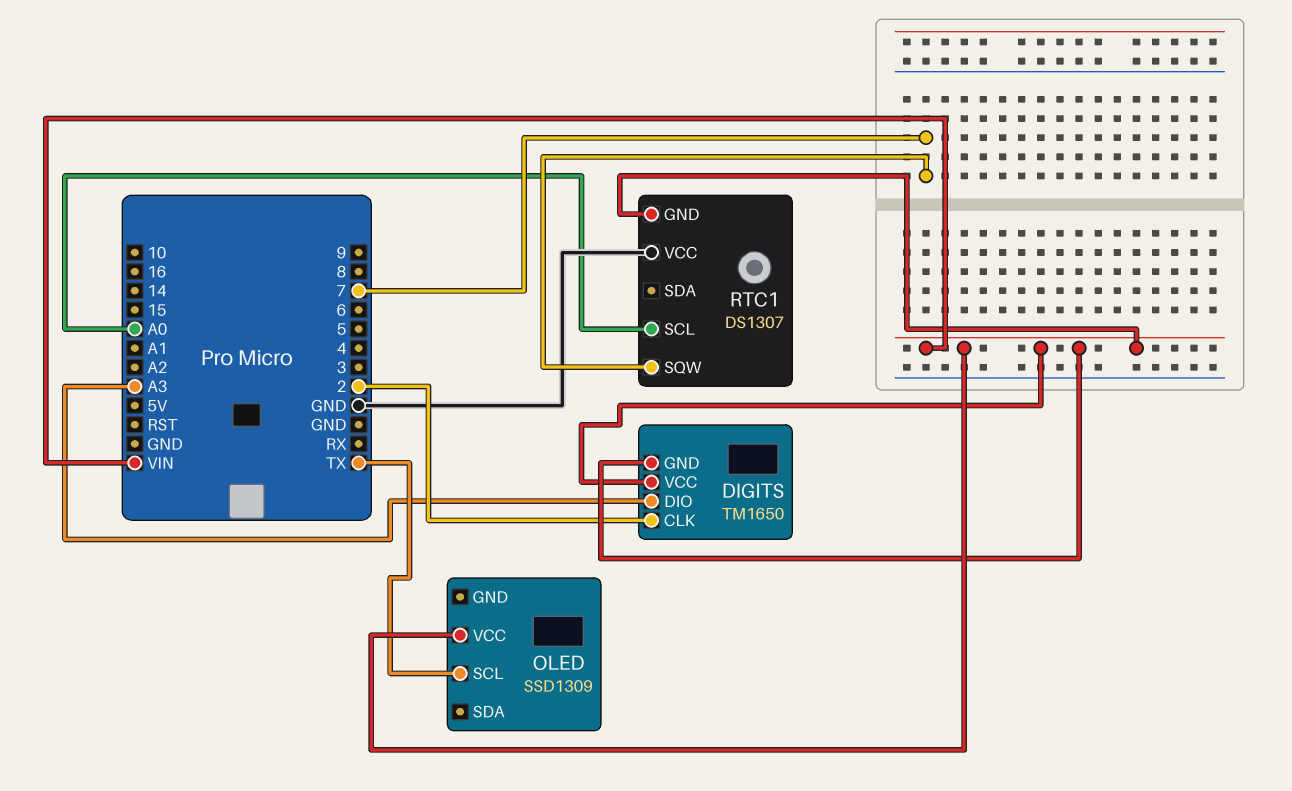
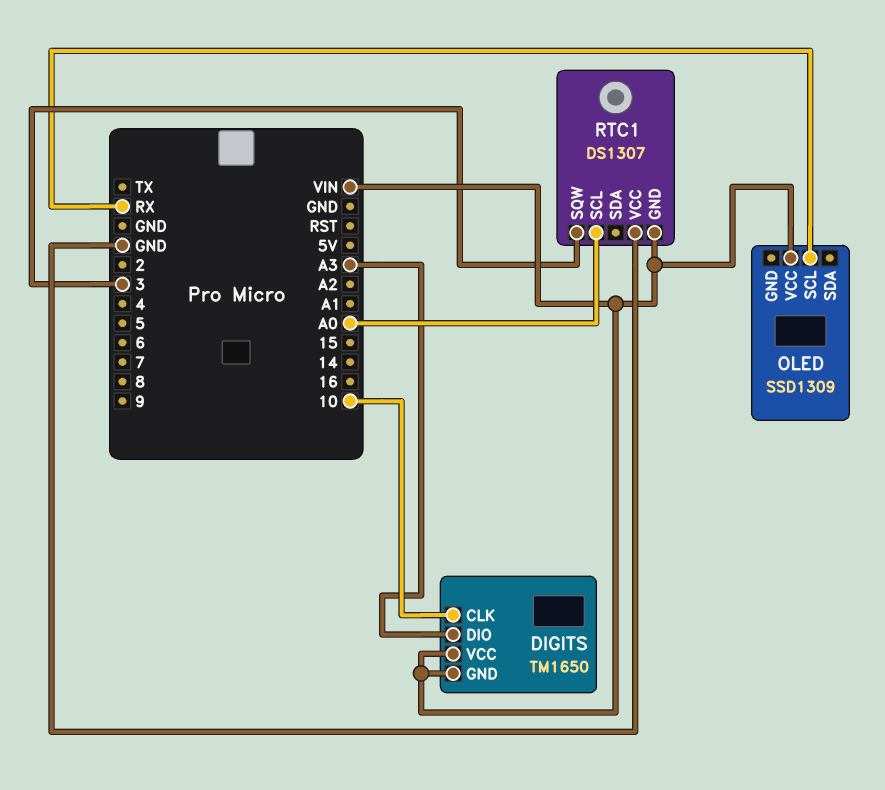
DIGITS pin CLK: 2 -> 10
OLED pin SCL: TX -> RX
RTC1 pin SQW: 7 -> 3

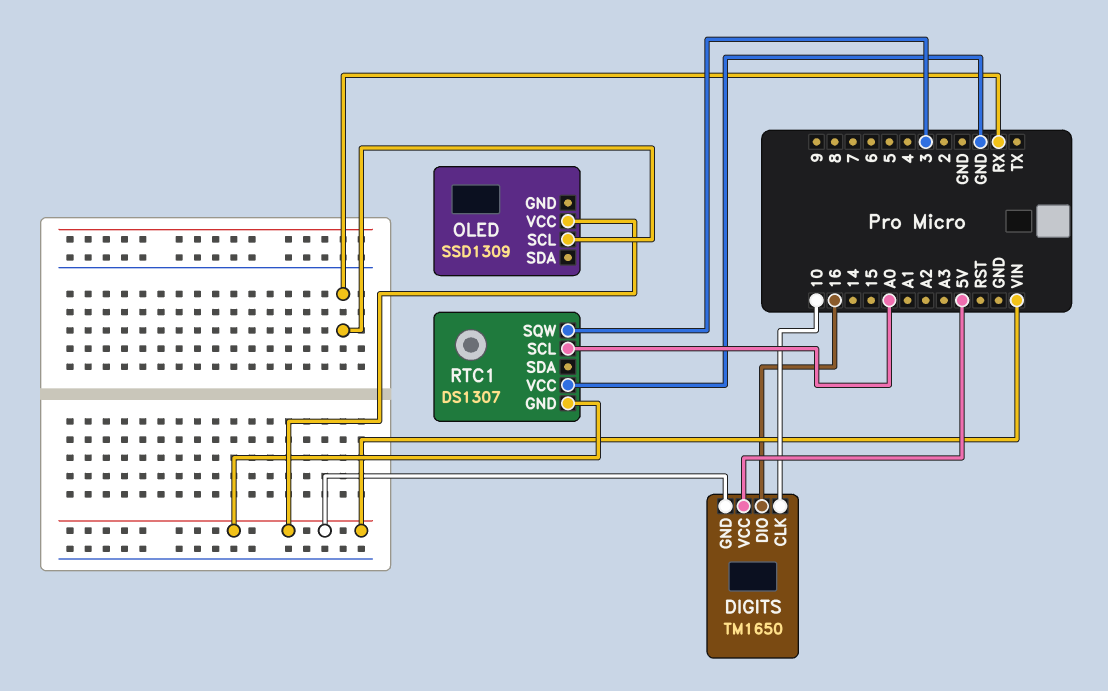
DIGITS pin DIO: A3 -> 16
DIGITS pin VCC: VIN -> 5V

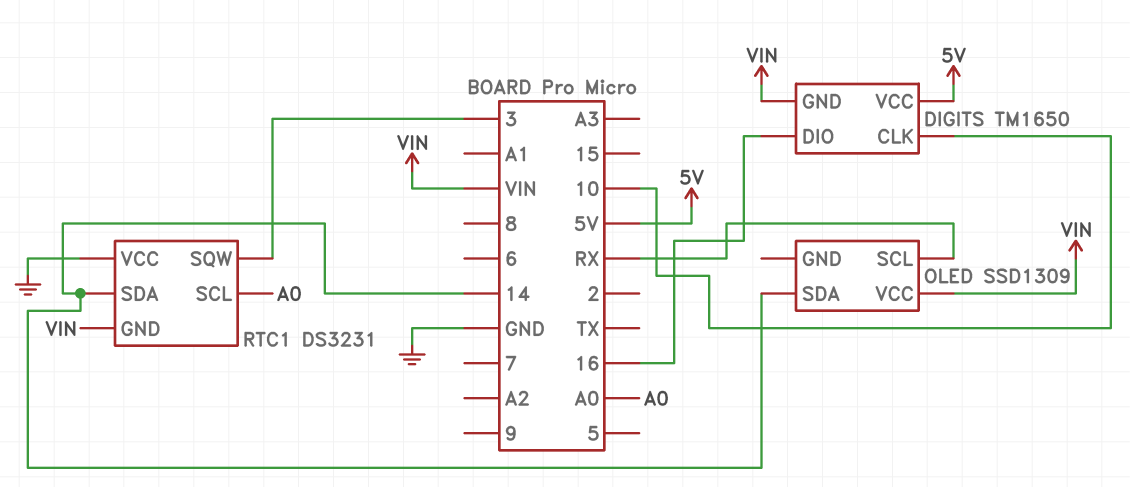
OLED pin SDA: none -> 14
RTC1: DS1307 -> DS3231
RTC1 pin SDA: none -> 14

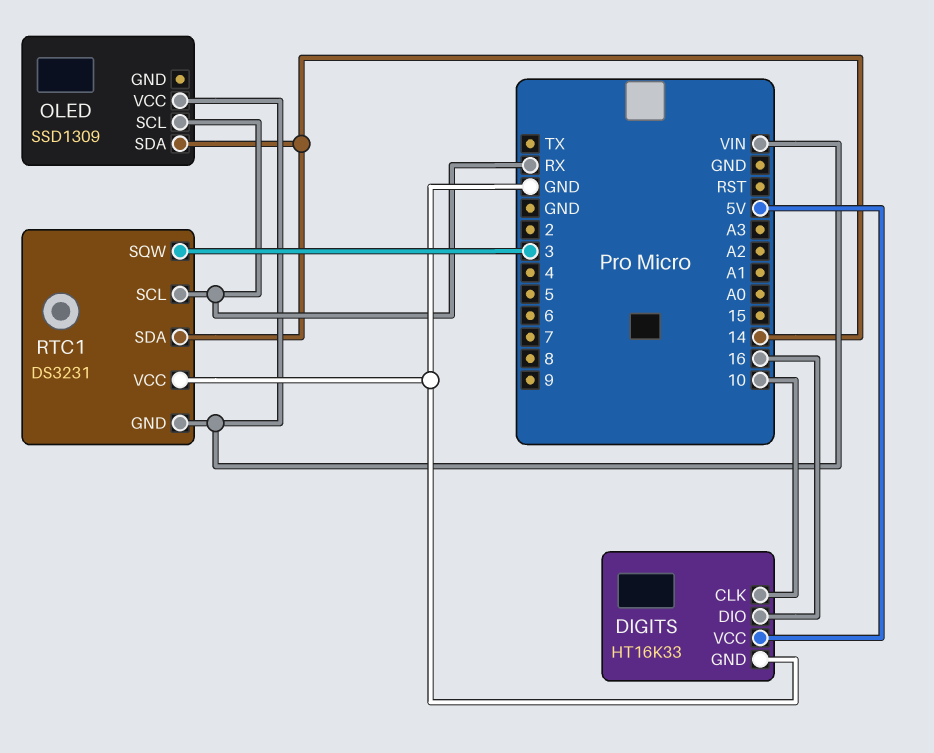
DIGITS: TM1650 -> HT16K33
DIGITS pin GND: VIN -> GND
RTC1 pin SCL: A0 -> RX

